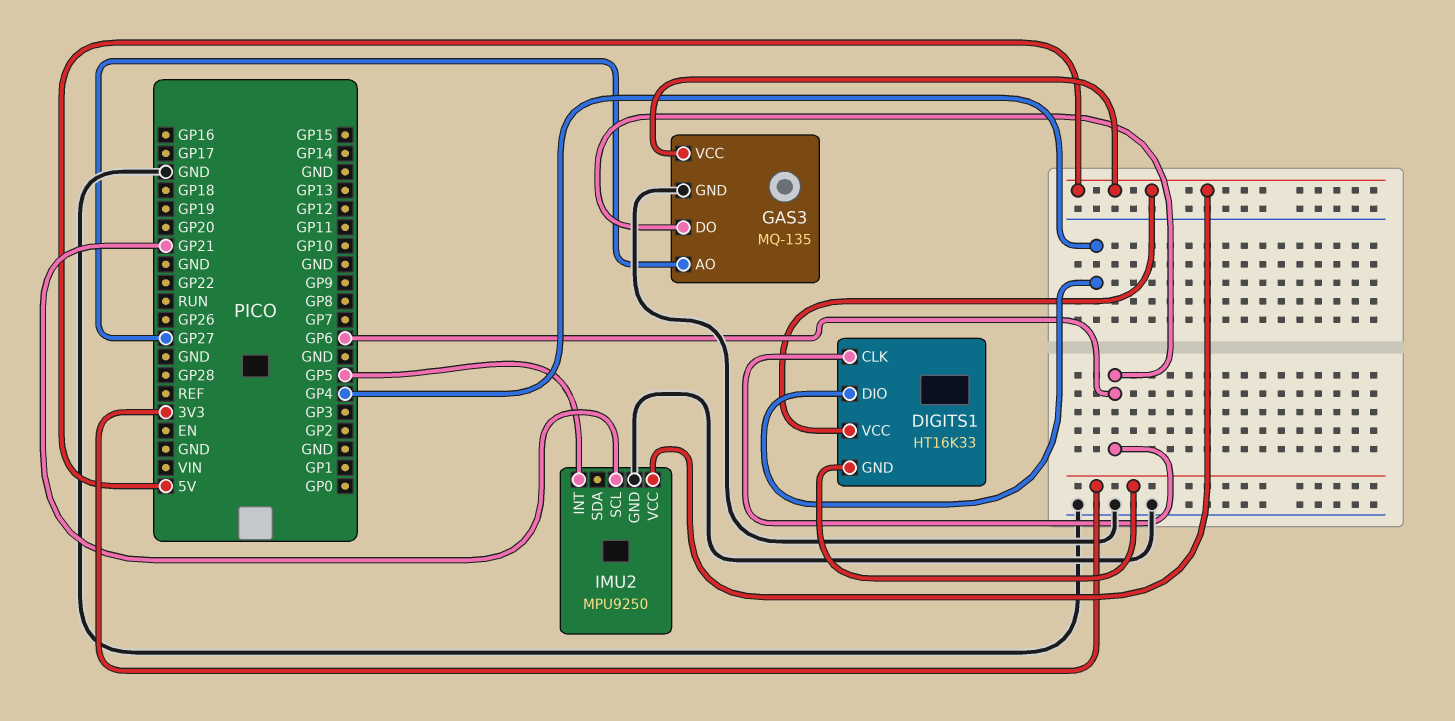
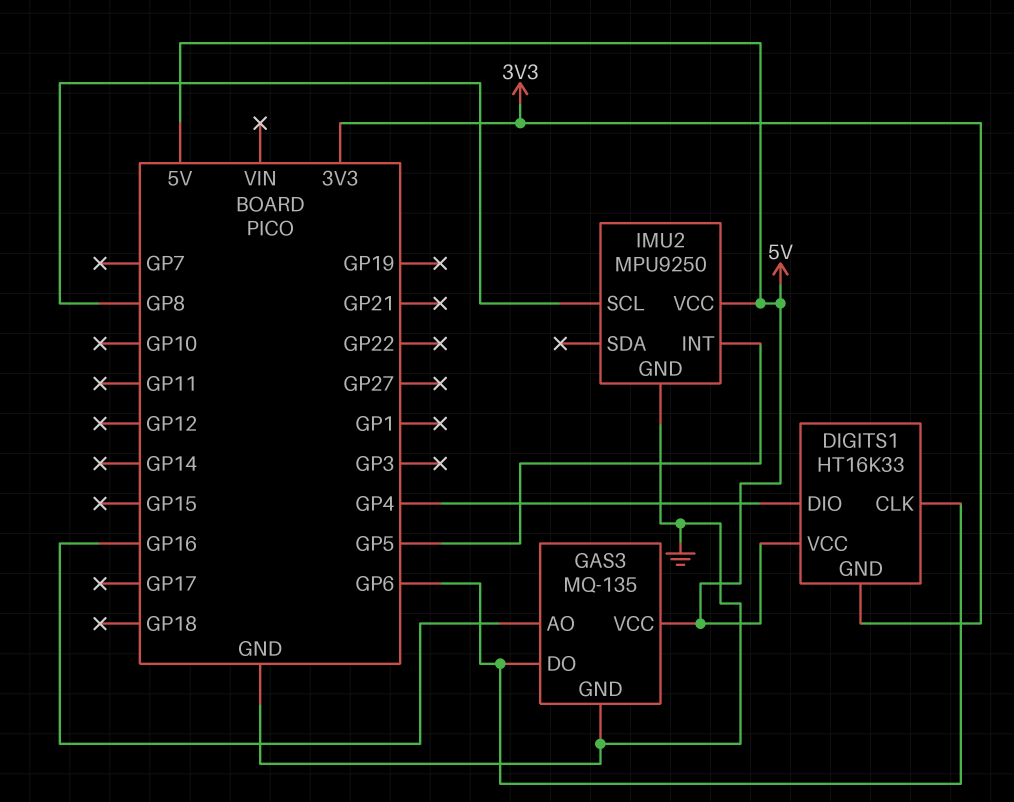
GAS3 pin AO: GP27 -> GP16
IMU2 pin SCL: GP21 -> GP8

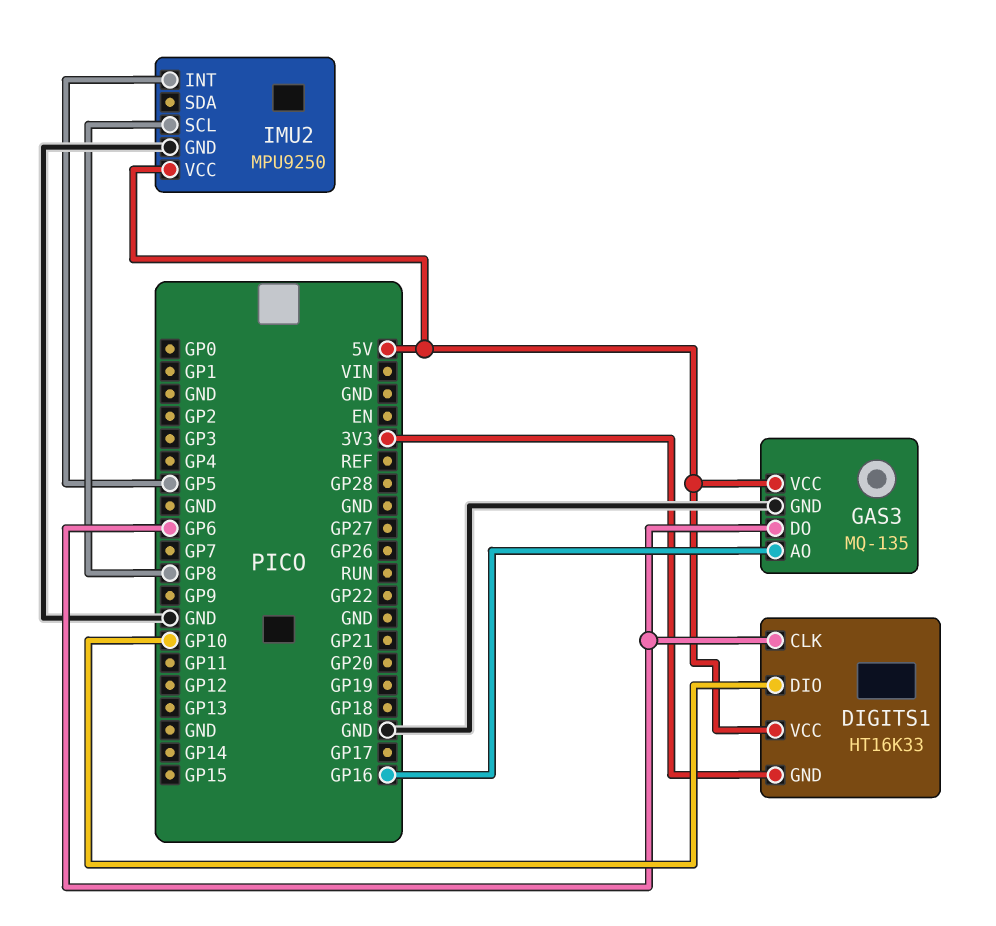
DIGITS1 pin DIO: GP4 -> GP10

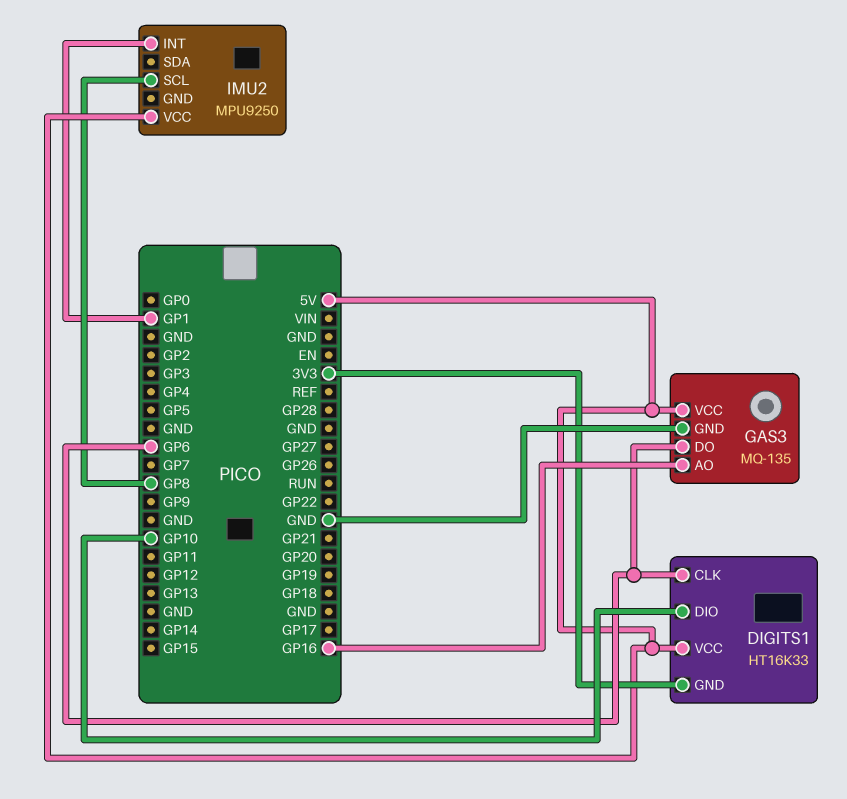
IMU2 pin GND: GND -> none
IMU2 pin INT: GP5 -> GP1

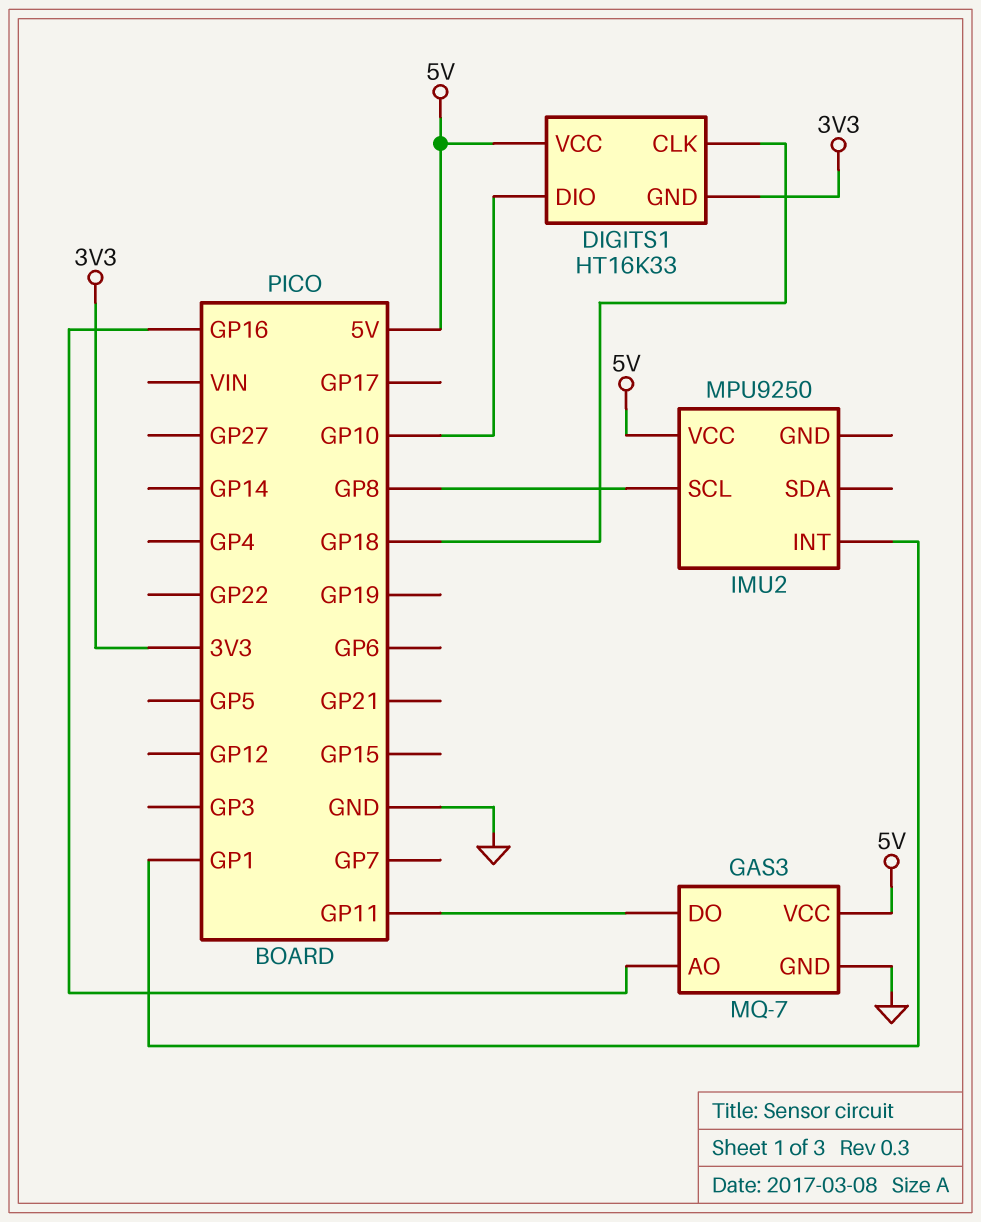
DIGITS1 pin CLK: GP6 -> GP18
GAS3: MQ-135 -> MQ-7
GAS3 pin DO: GP6 -> GP11

